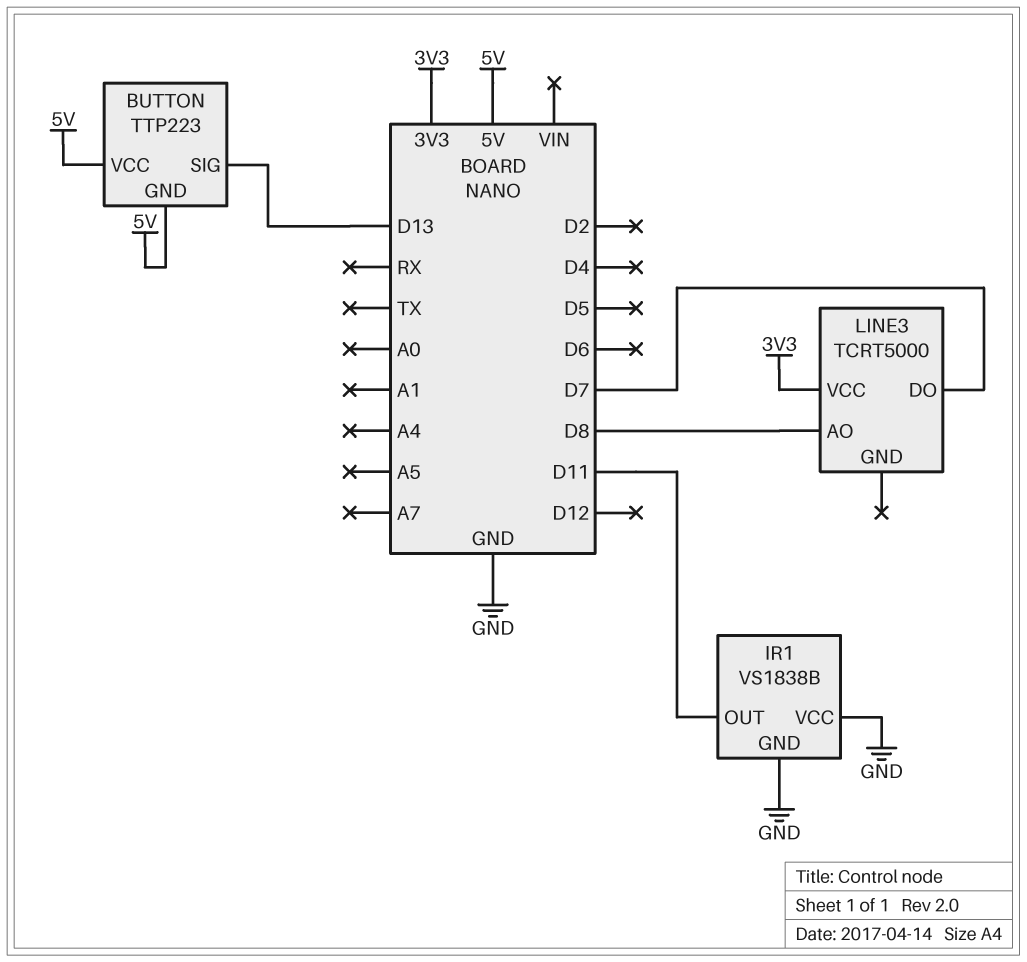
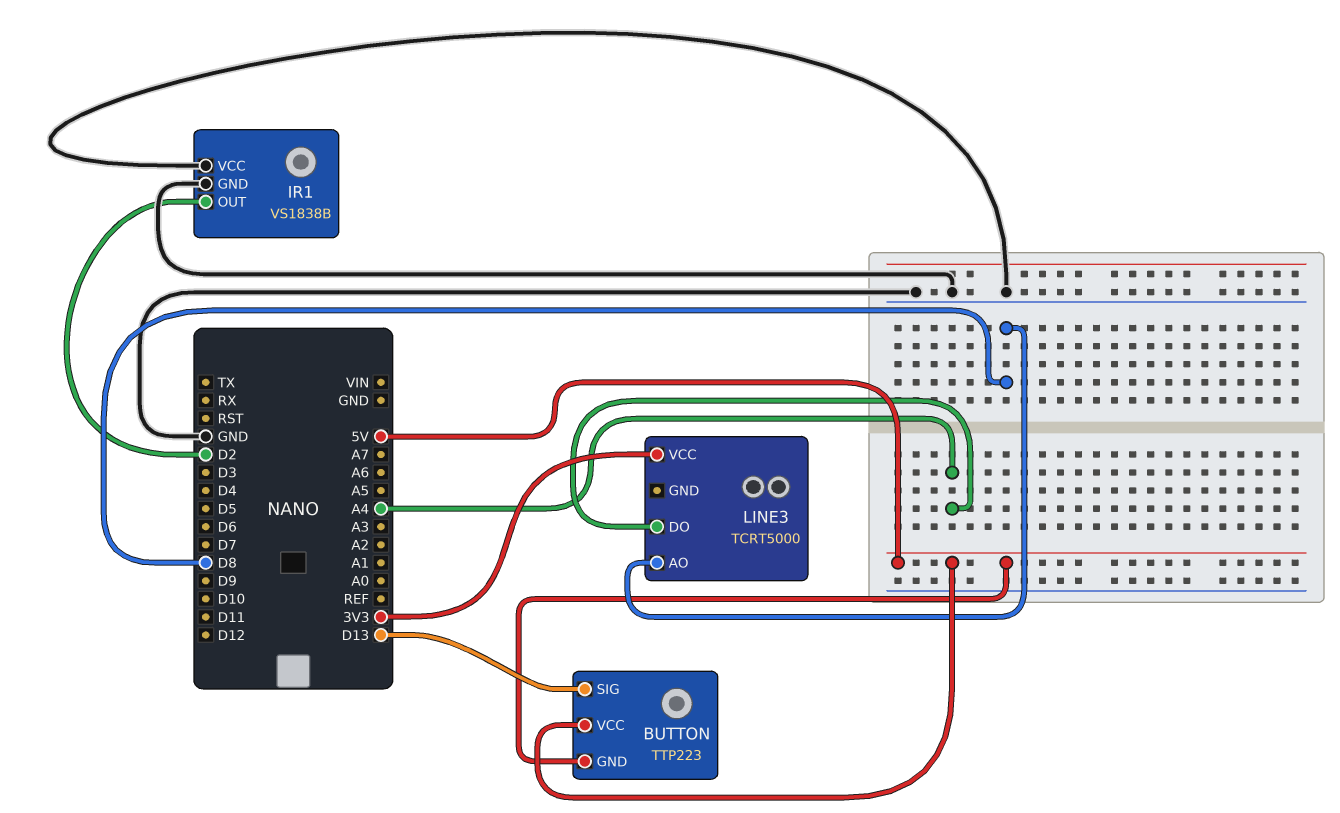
IR1 pin OUT: D11 -> D2
LINE3 pin DO: D7 -> A4

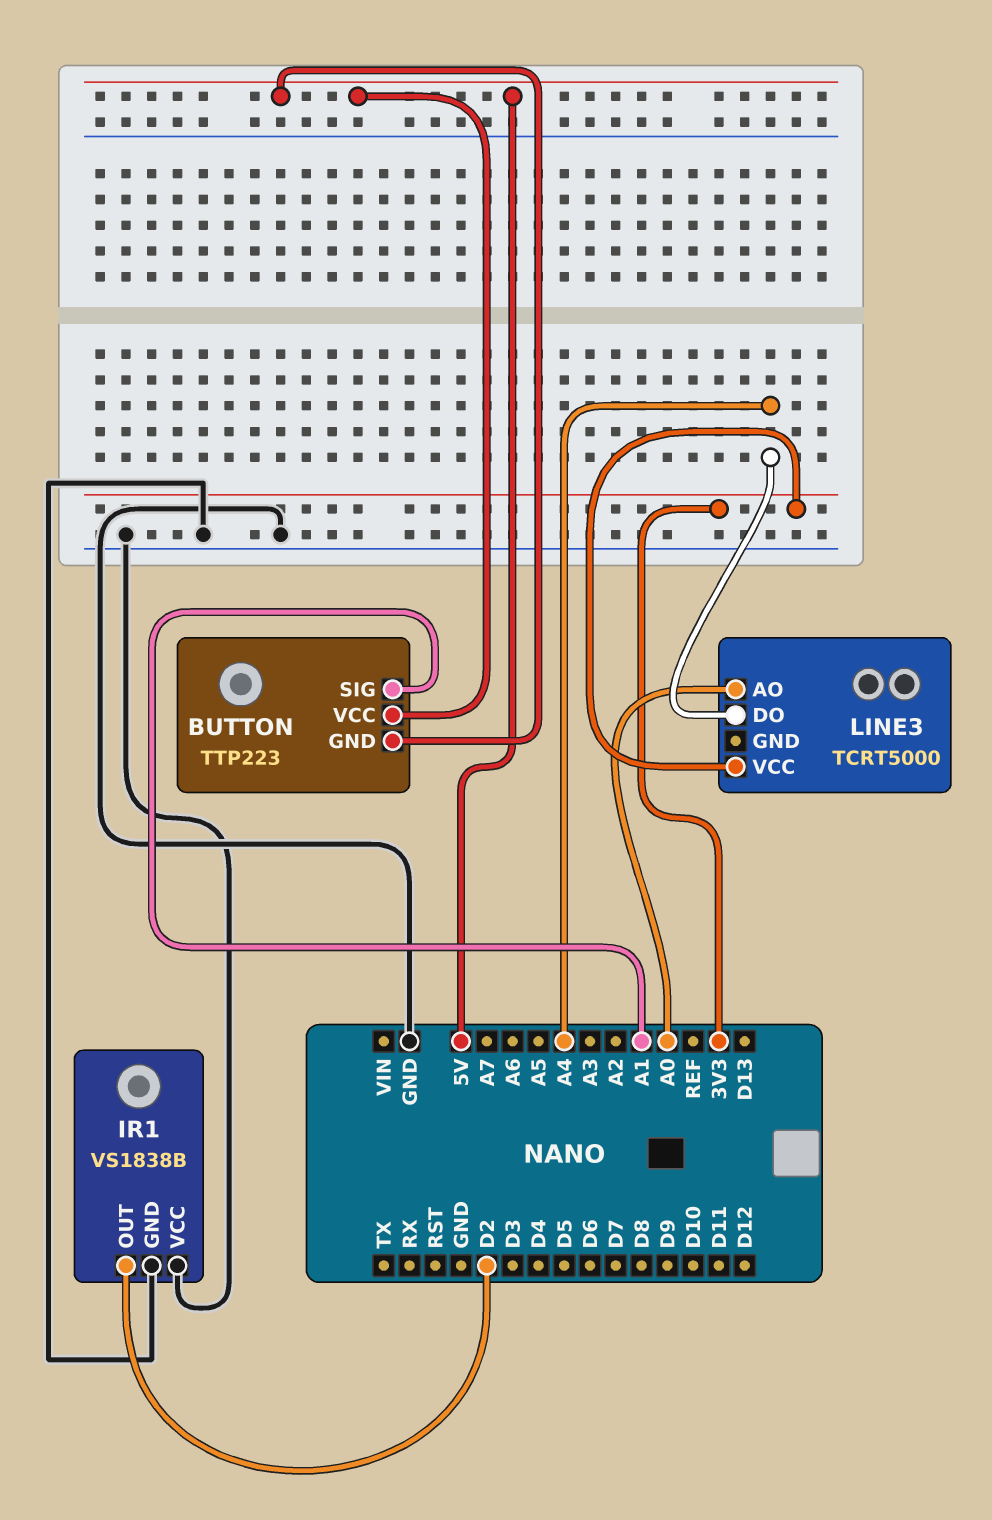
BUTTON pin SIG: D13 -> A1
LINE3 pin AO: D8 -> A0

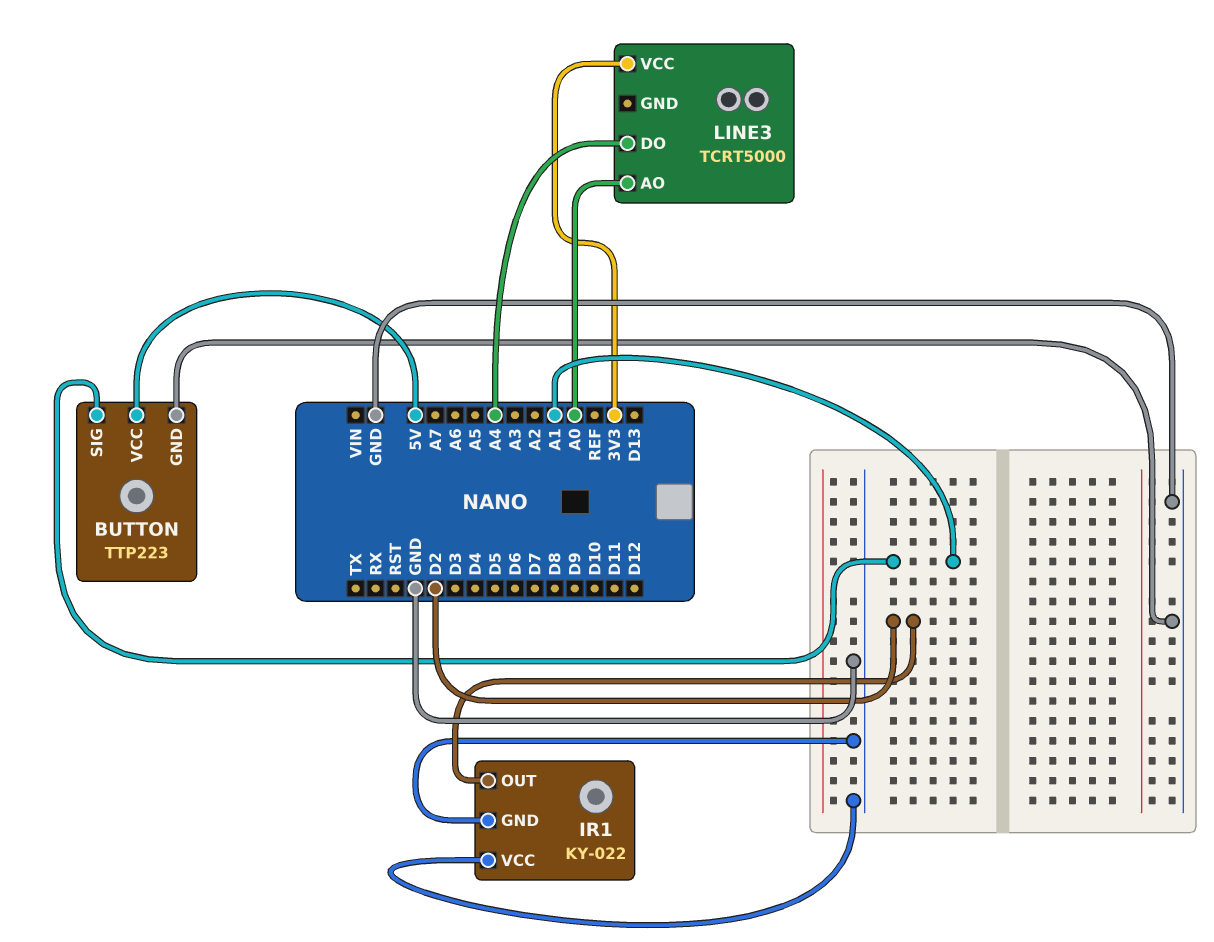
BUTTON pin GND: 5V -> GND
IR1: VS1838B -> KY-022

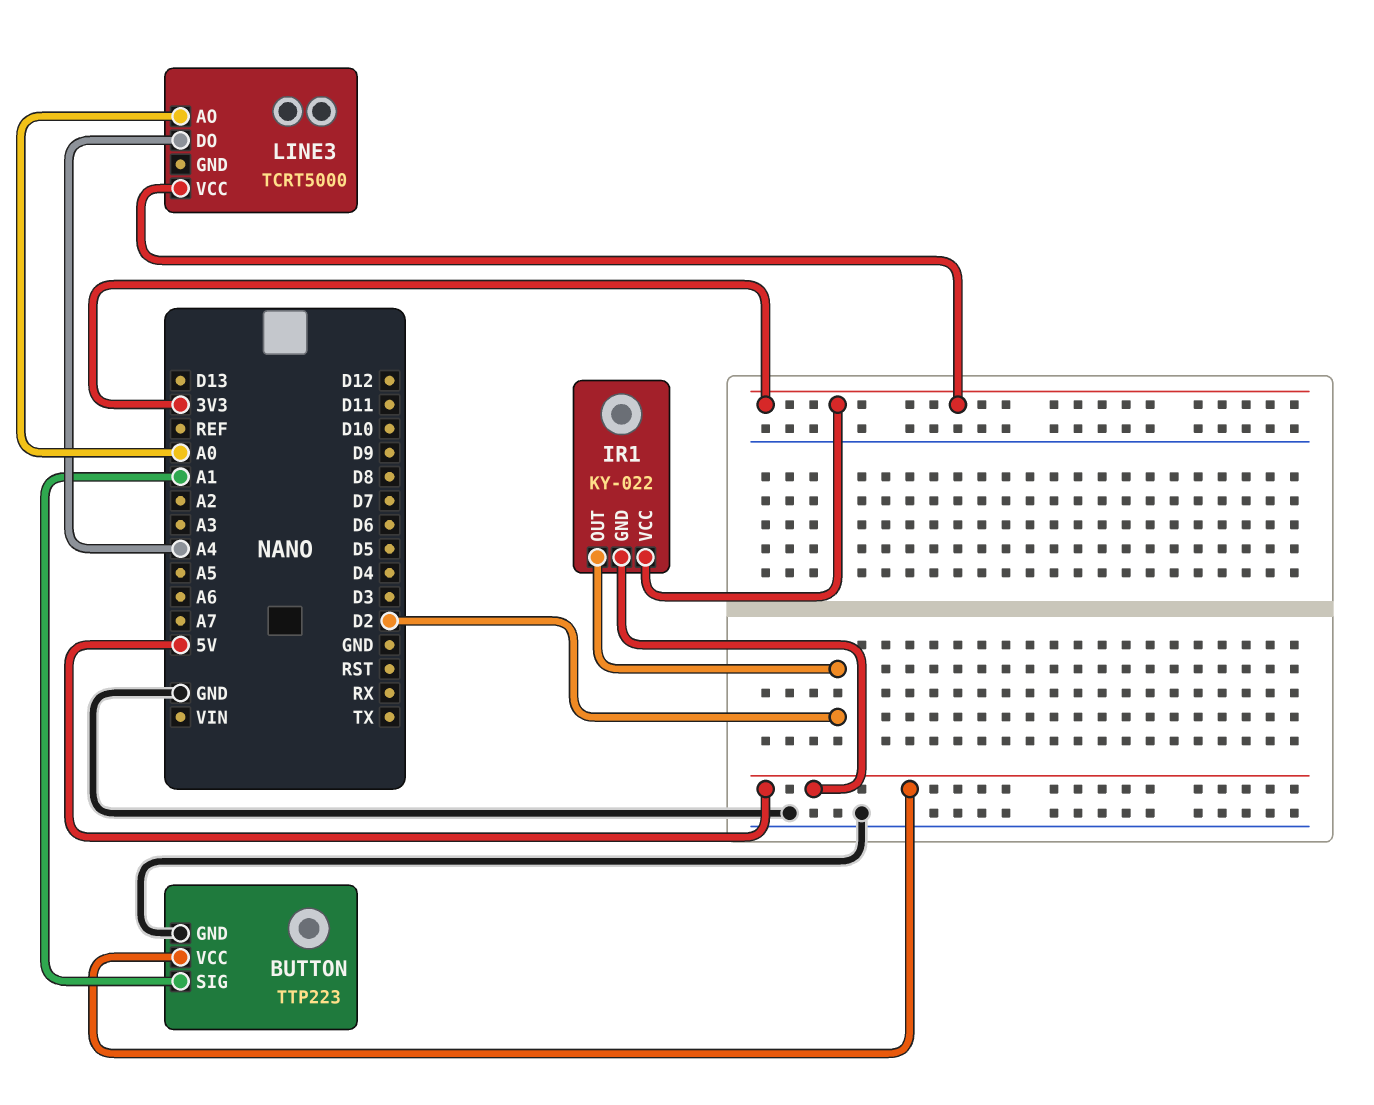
IR1 pin GND: GND -> 5V
IR1 pin VCC: GND -> 3V3

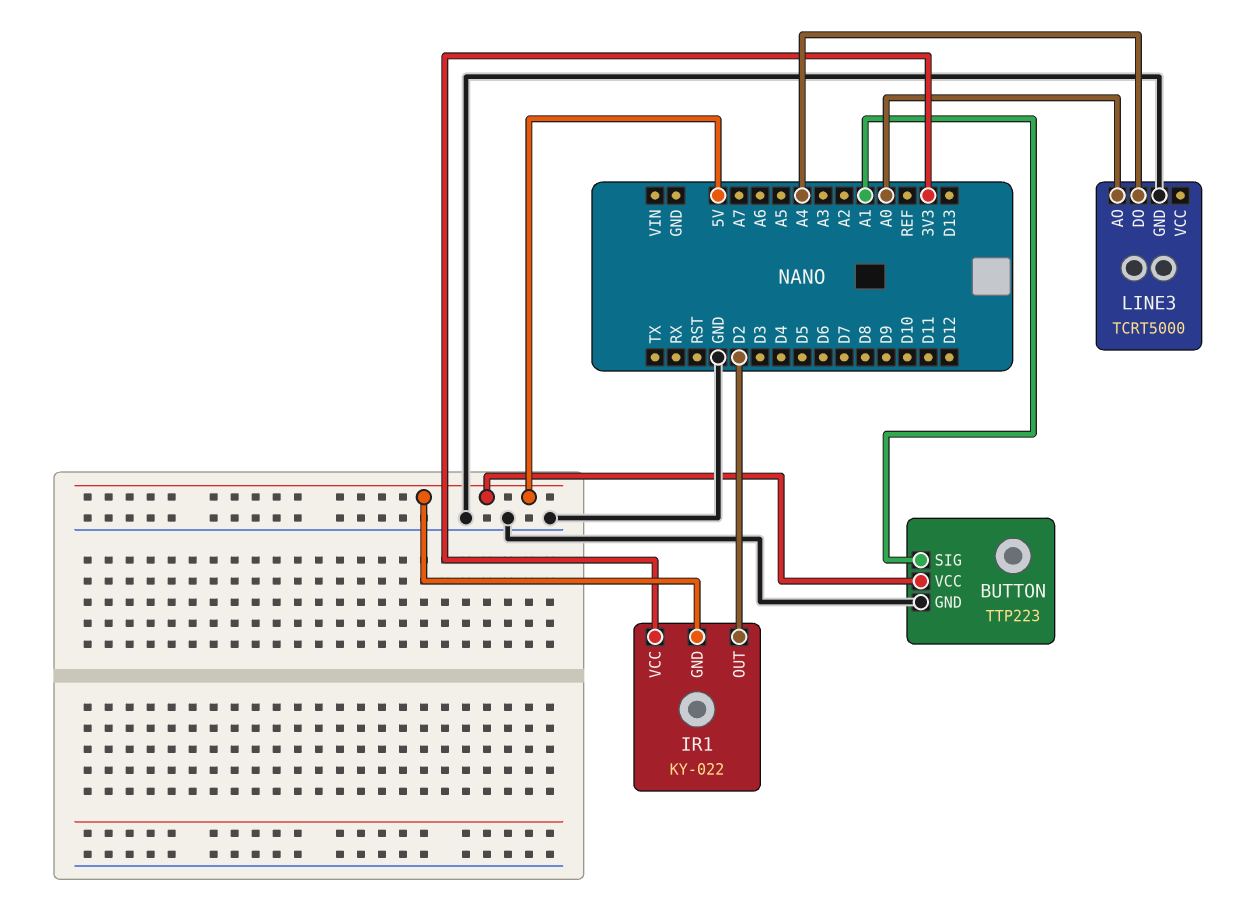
LINE3 pin GND: none -> GND
LINE3 pin VCC: 3V3 -> none

